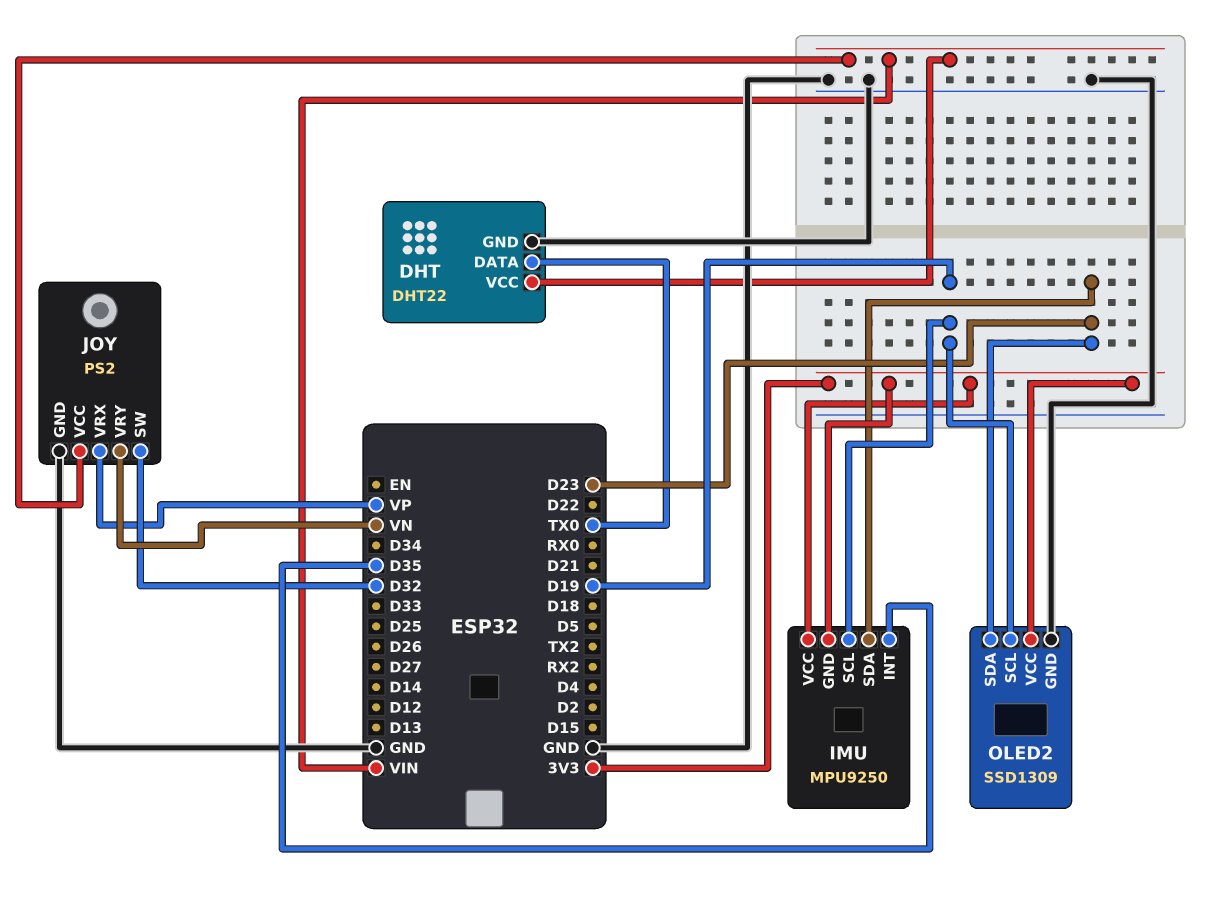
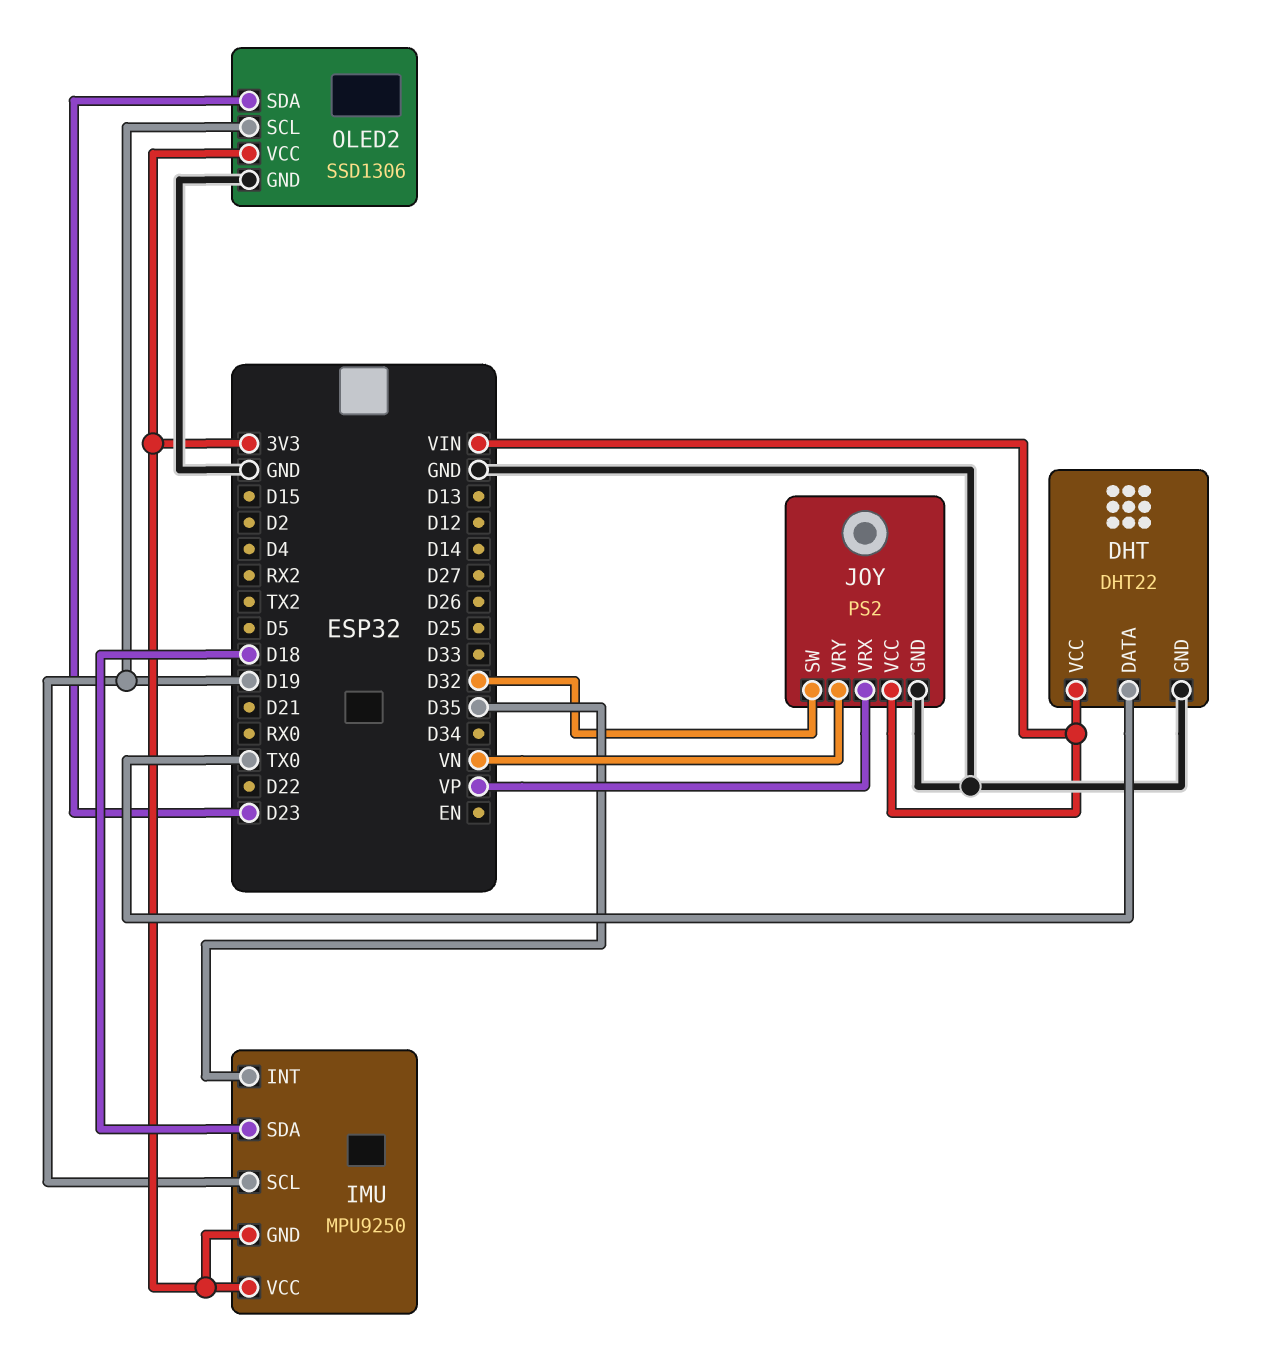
IMU pin SDA: D23 -> D18
OLED2: SSD1309 -> SSD1306

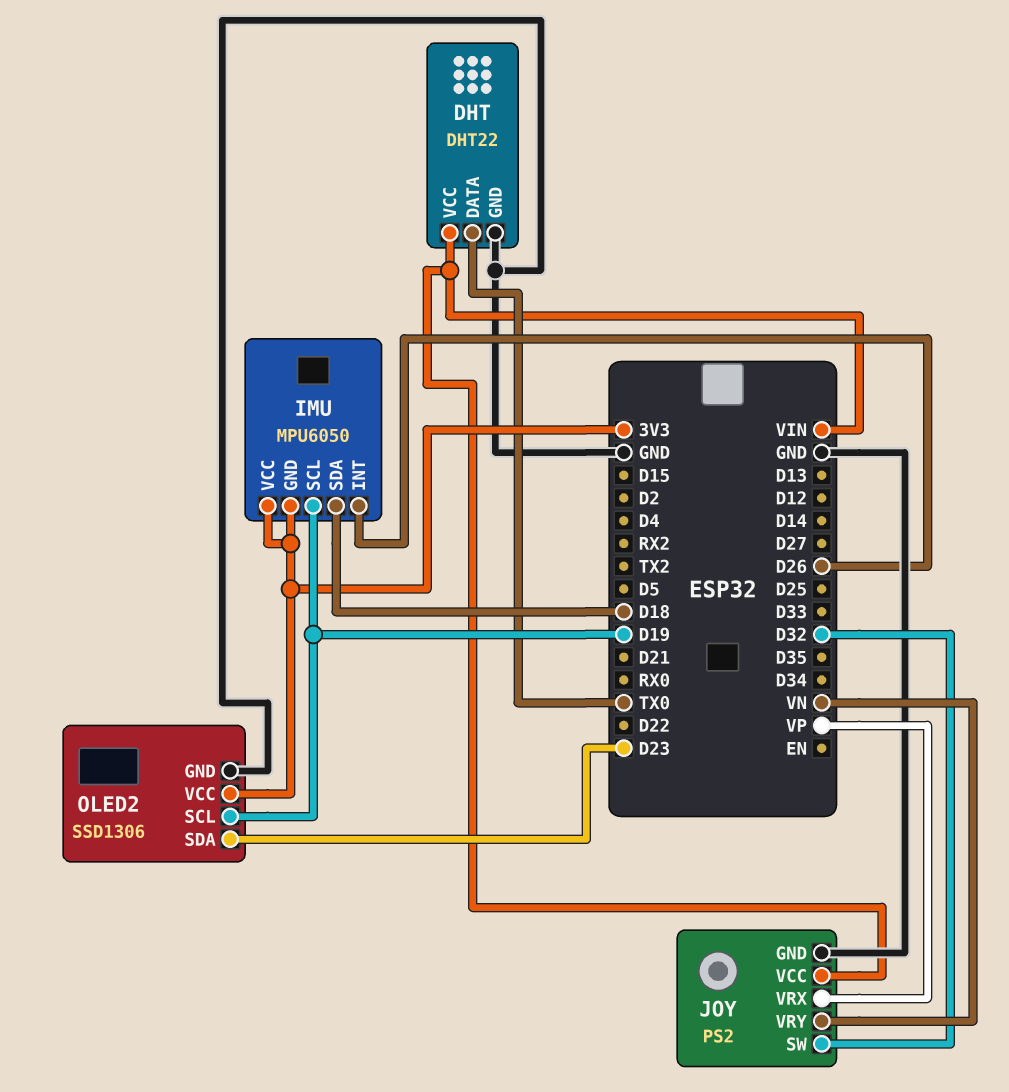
IMU: MPU9250 -> MPU6050
IMU pin INT: D35 -> D26

